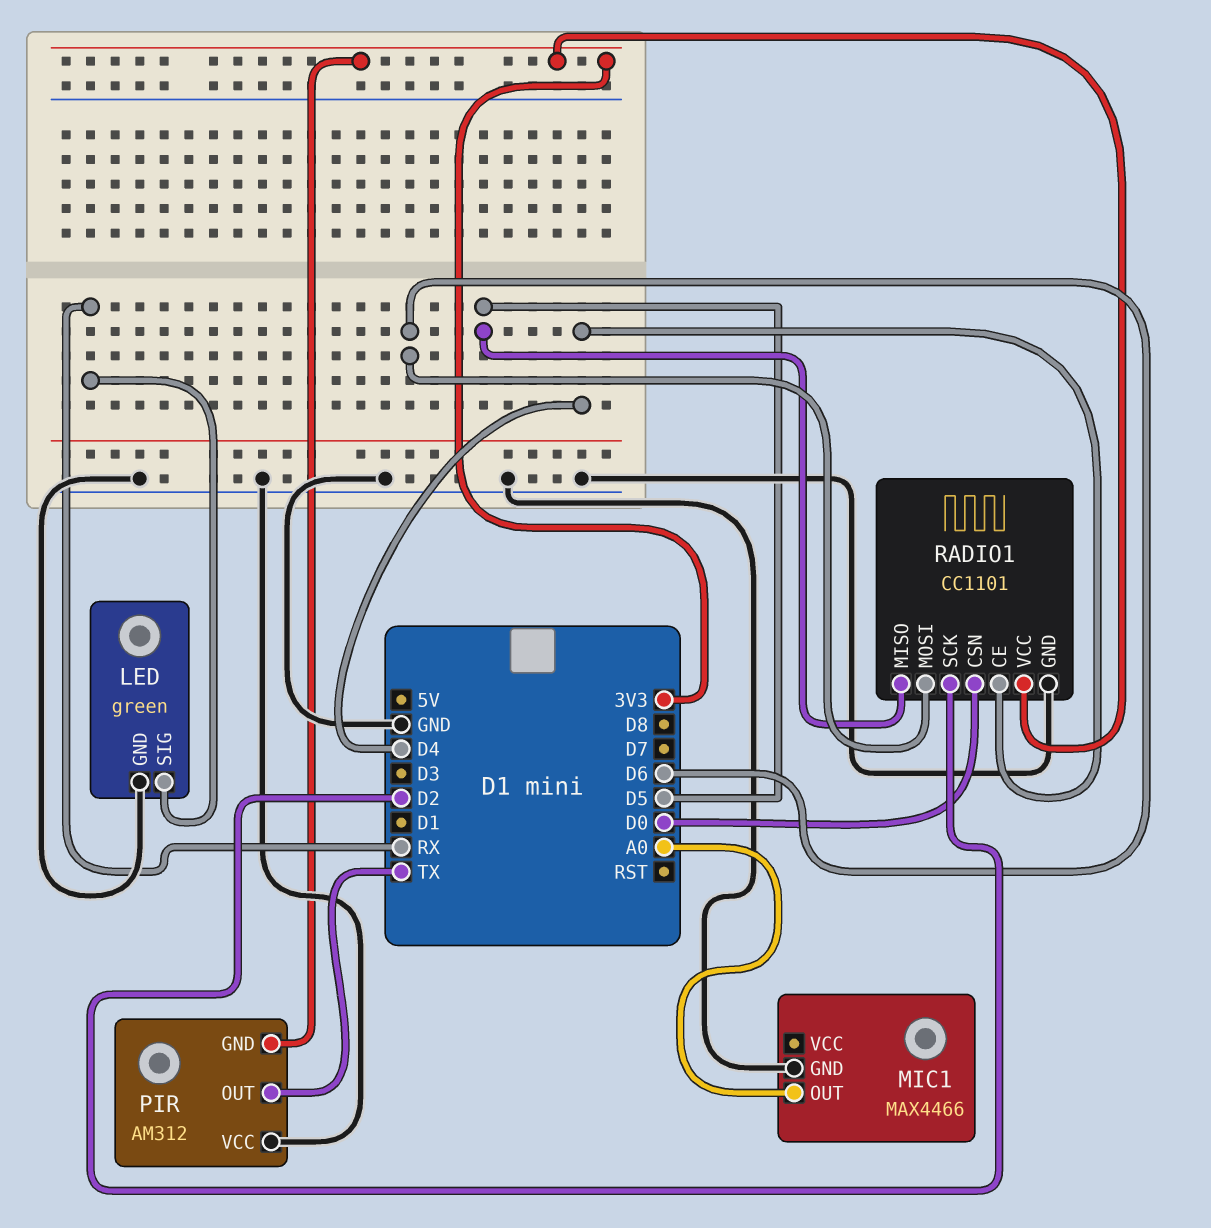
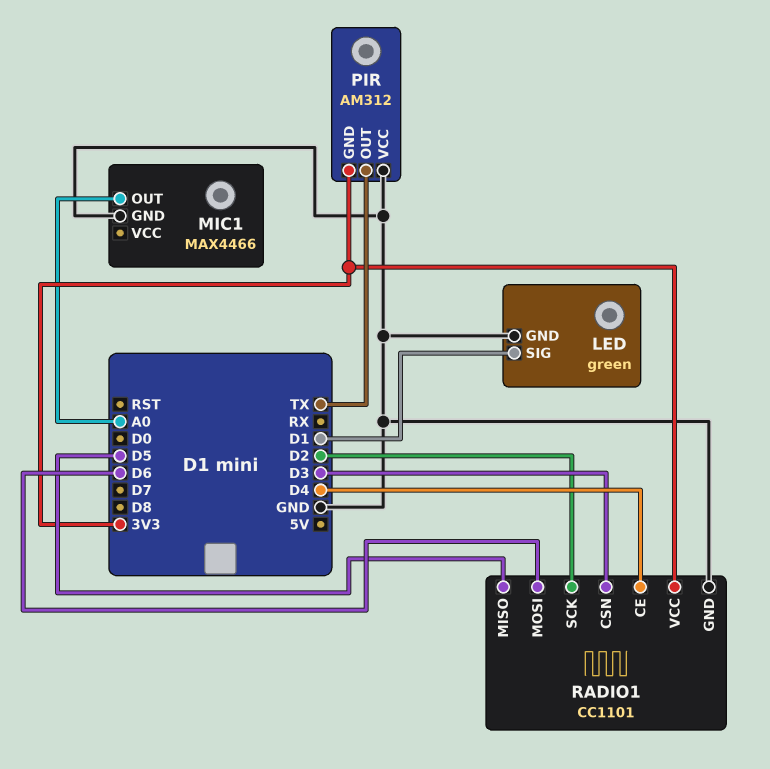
LED pin SIG: RX -> D1
RADIO1 pin CSN: D0 -> D3

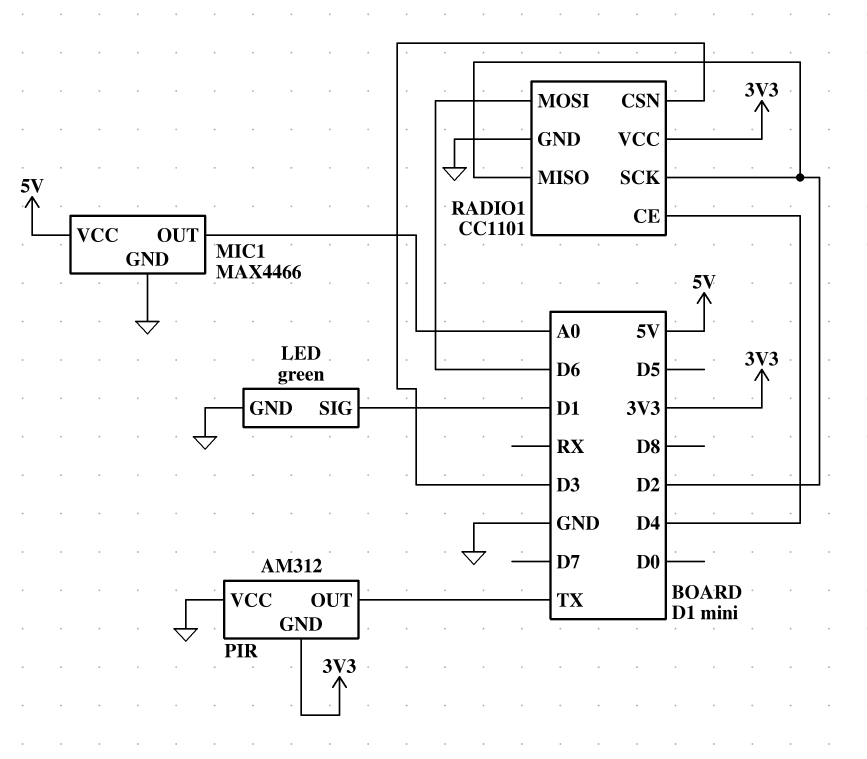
MIC1 pin VCC: none -> 5V
RADIO1 pin MISO: D5 -> D2

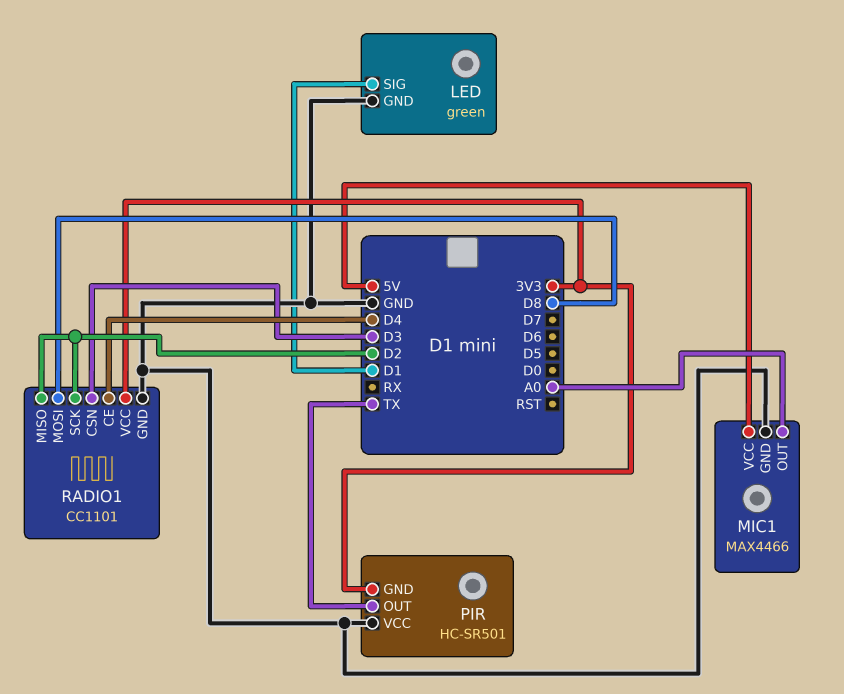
PIR: AM312 -> HC-SR501
RADIO1 pin MOSI: D6 -> D8

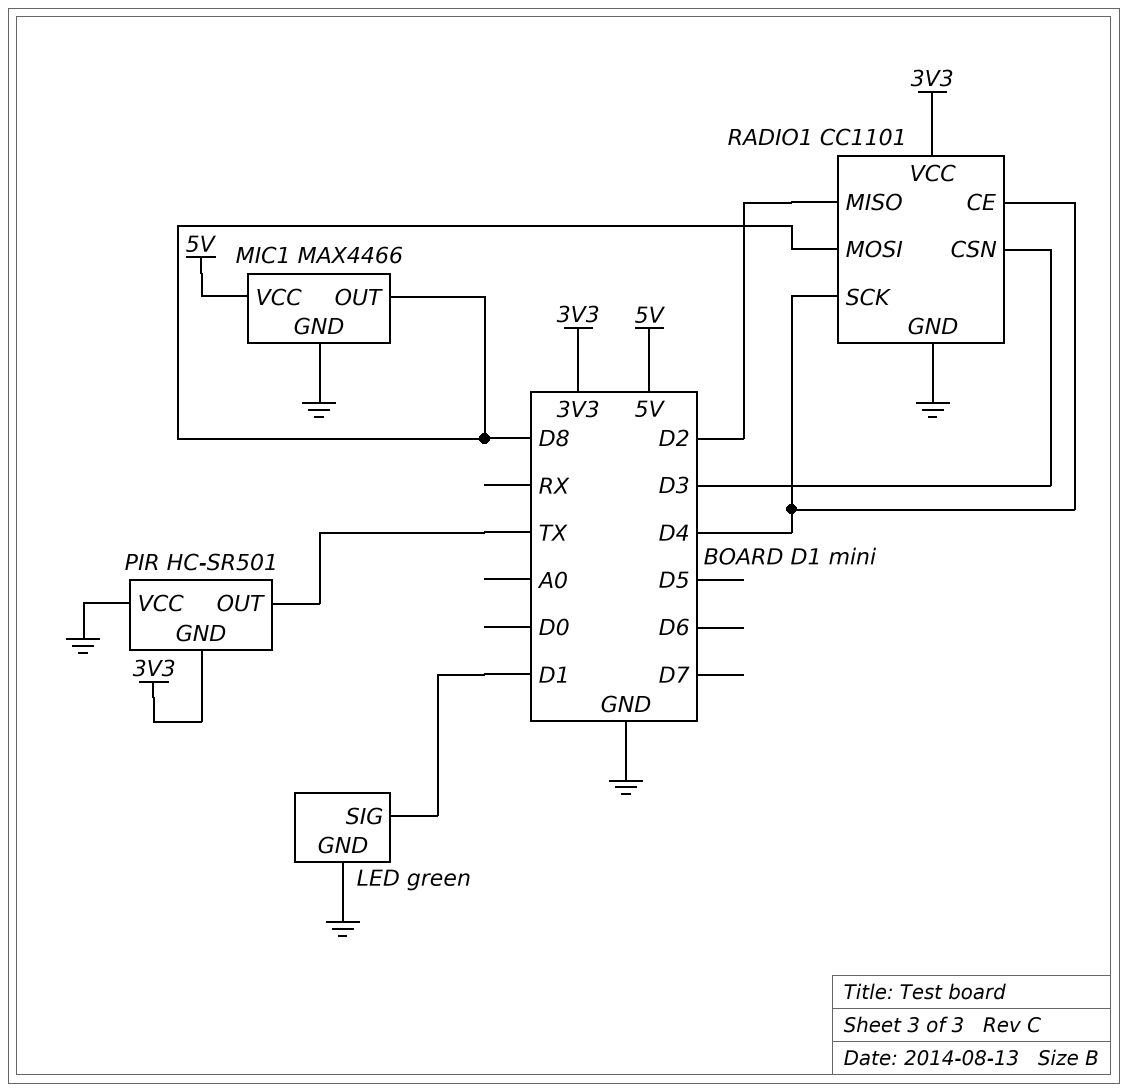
MIC1 pin OUT: A0 -> D8
RADIO1 pin SCK: D2 -> D4

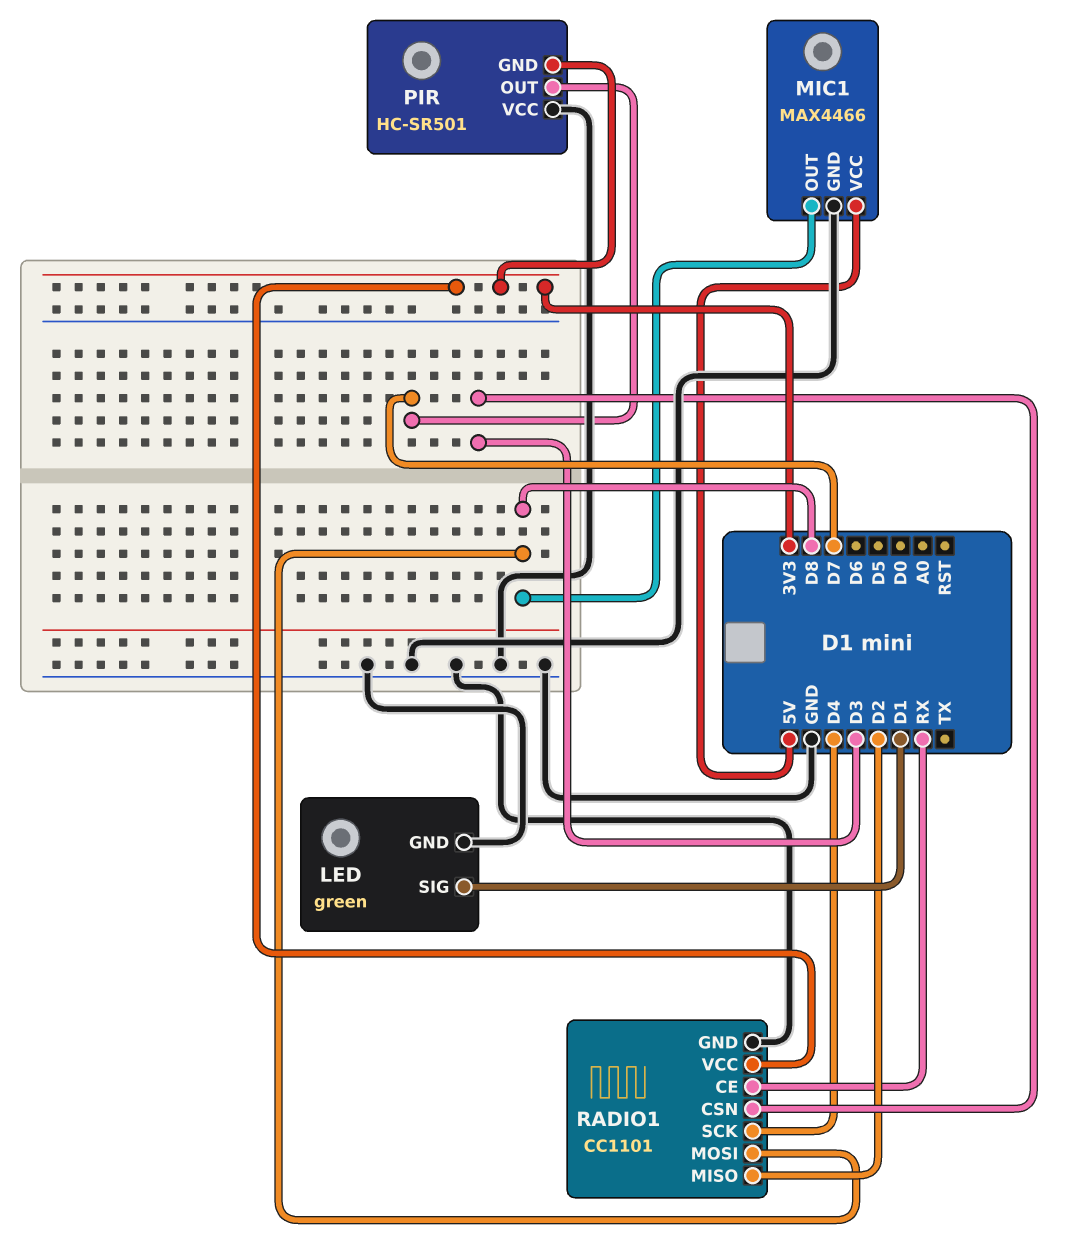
PIR pin OUT: TX -> D7
RADIO1 pin CE: D4 -> RX

